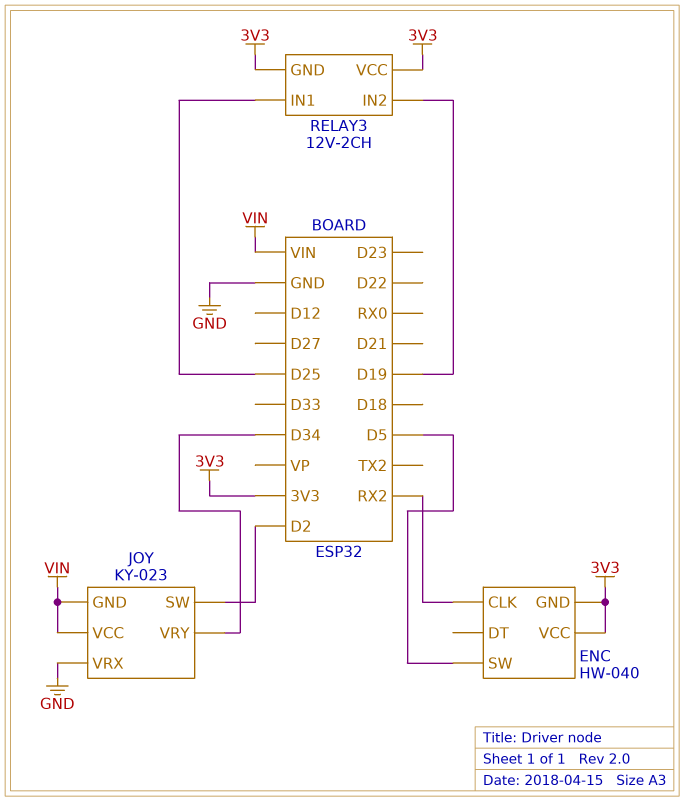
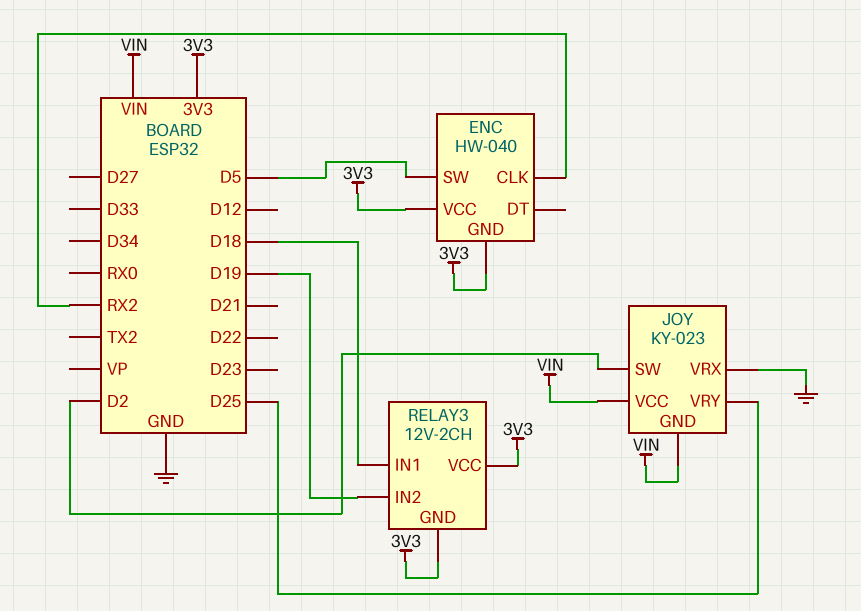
JOY pin VRY: D34 -> D25
RELAY3 pin IN1: D25 -> D18

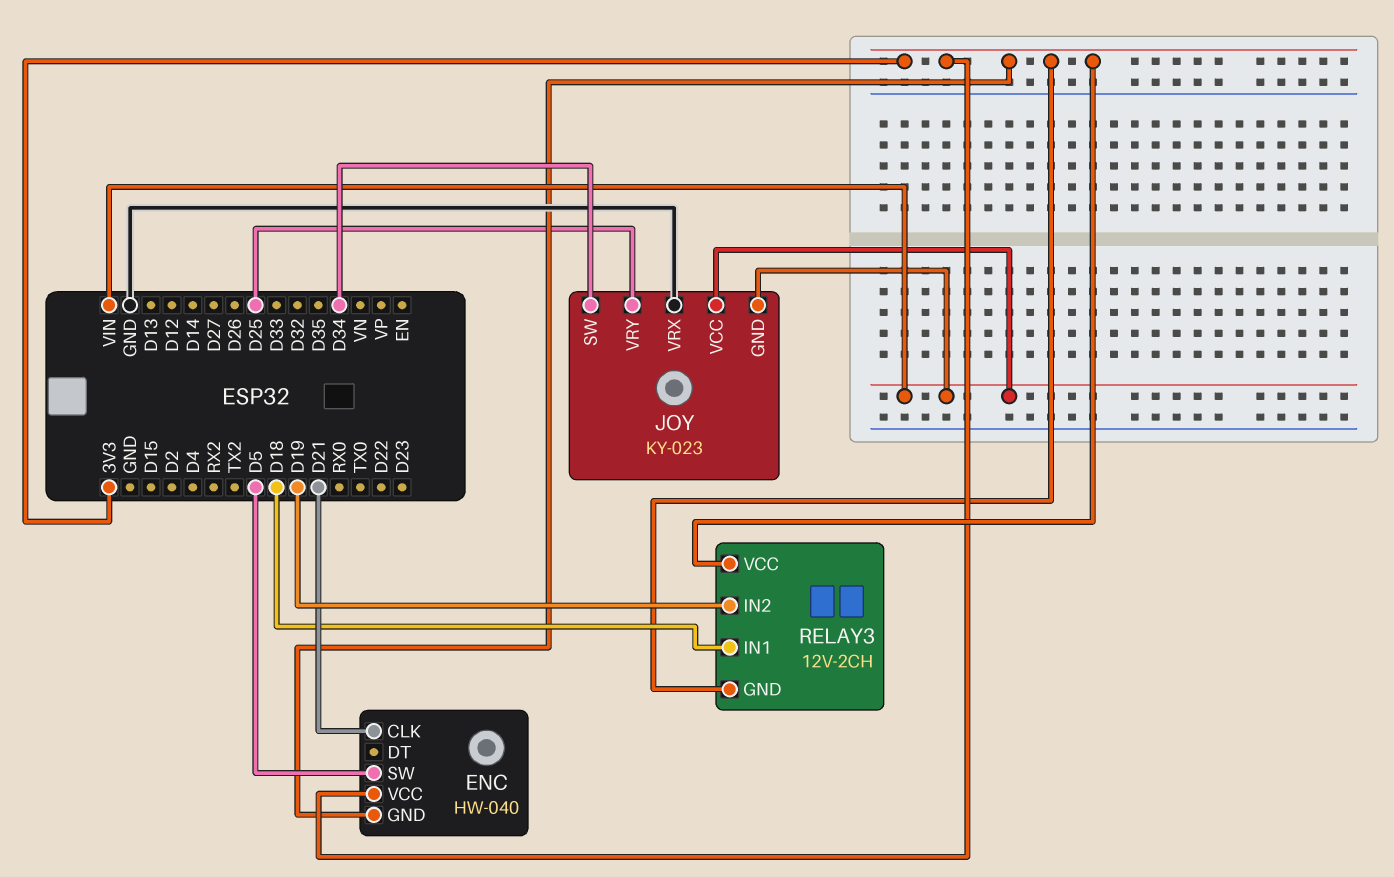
ENC pin CLK: RX2 -> D21
JOY pin SW: D2 -> D34

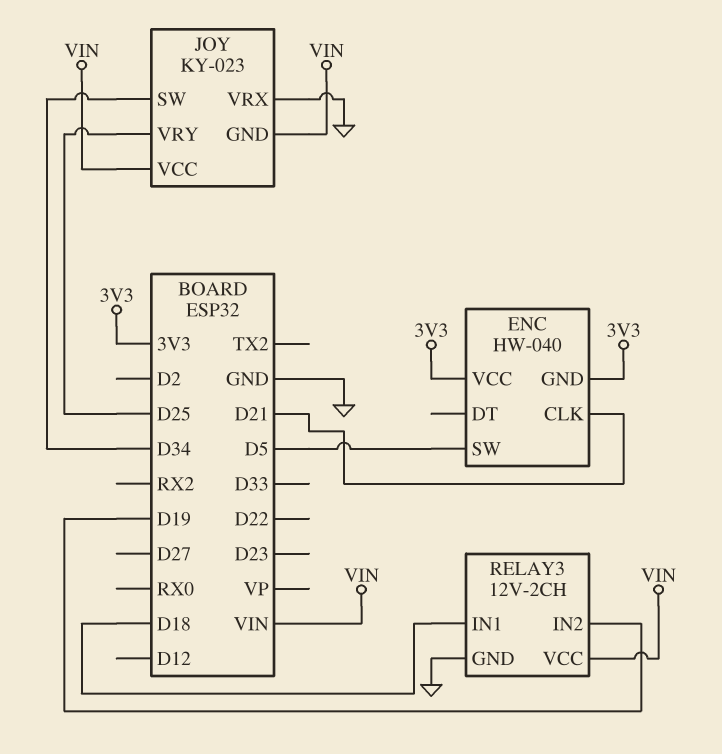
RELAY3 pin GND: 3V3 -> GND
RELAY3 pin VCC: 3V3 -> VIN

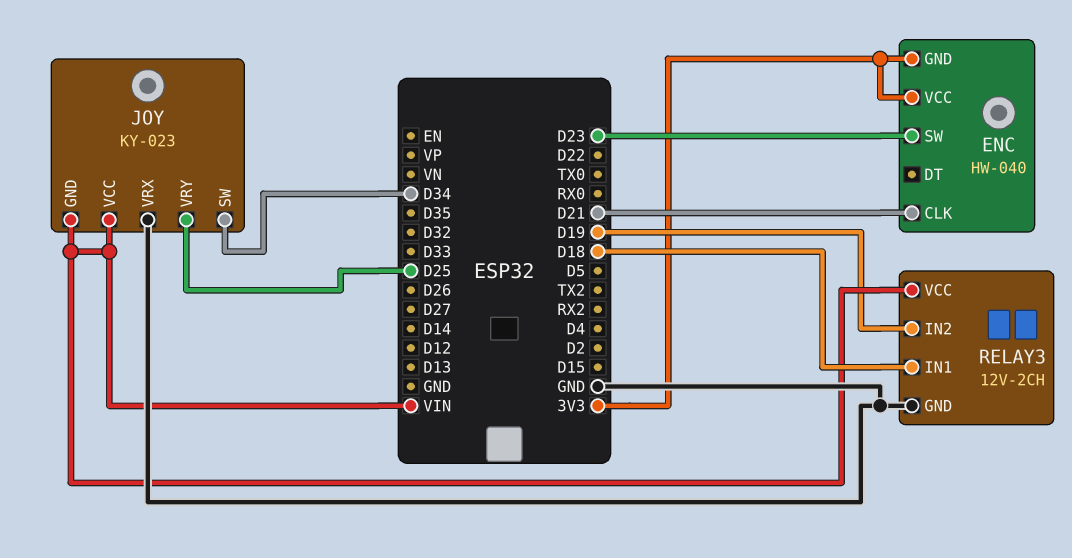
ENC pin SW: D5 -> D23

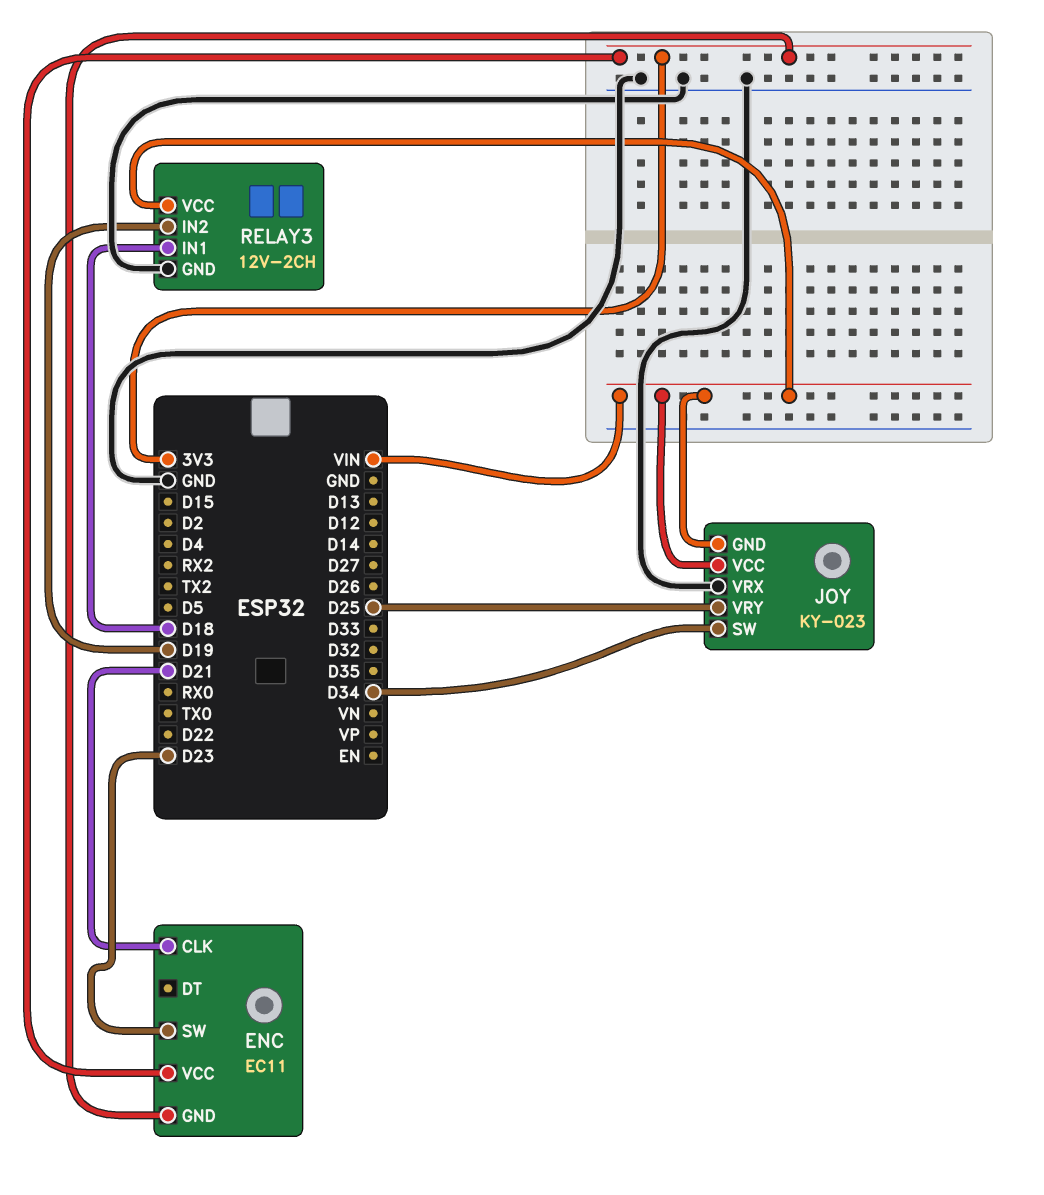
ENC: HW-040 -> EC11

